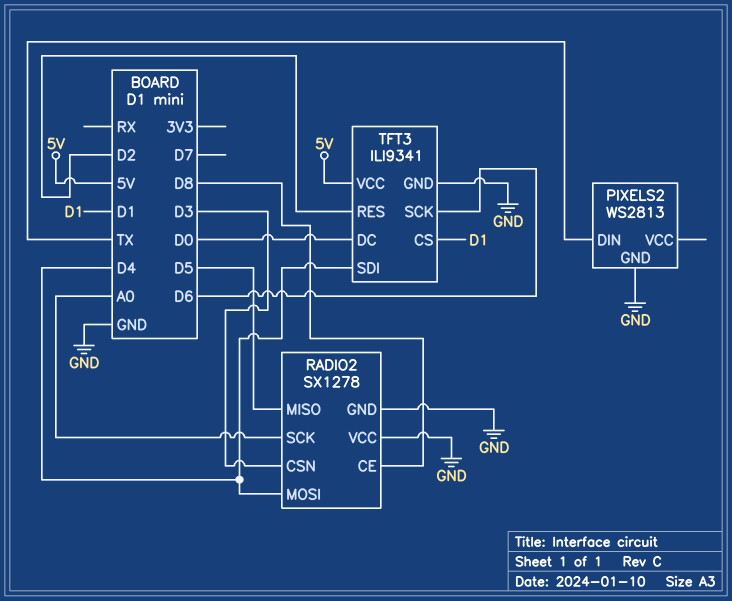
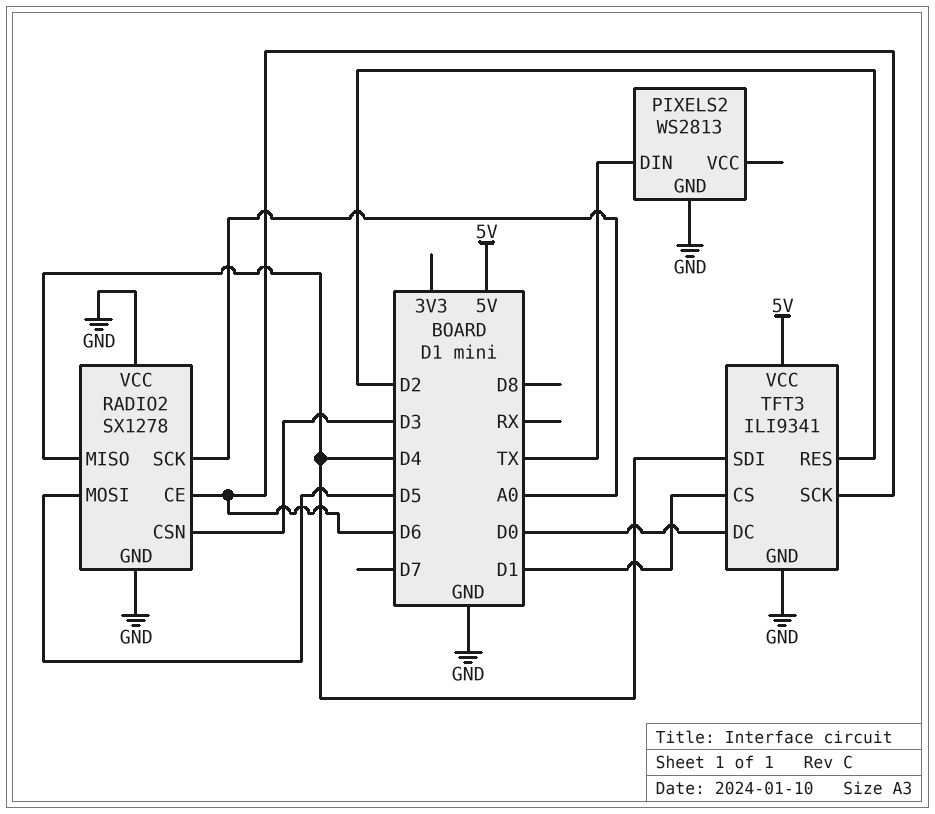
RADIO2 pin CE: D8 -> D6
RADIO2 pin MISO: D5 -> D4
RADIO2 pin MOSI: D4 -> D5

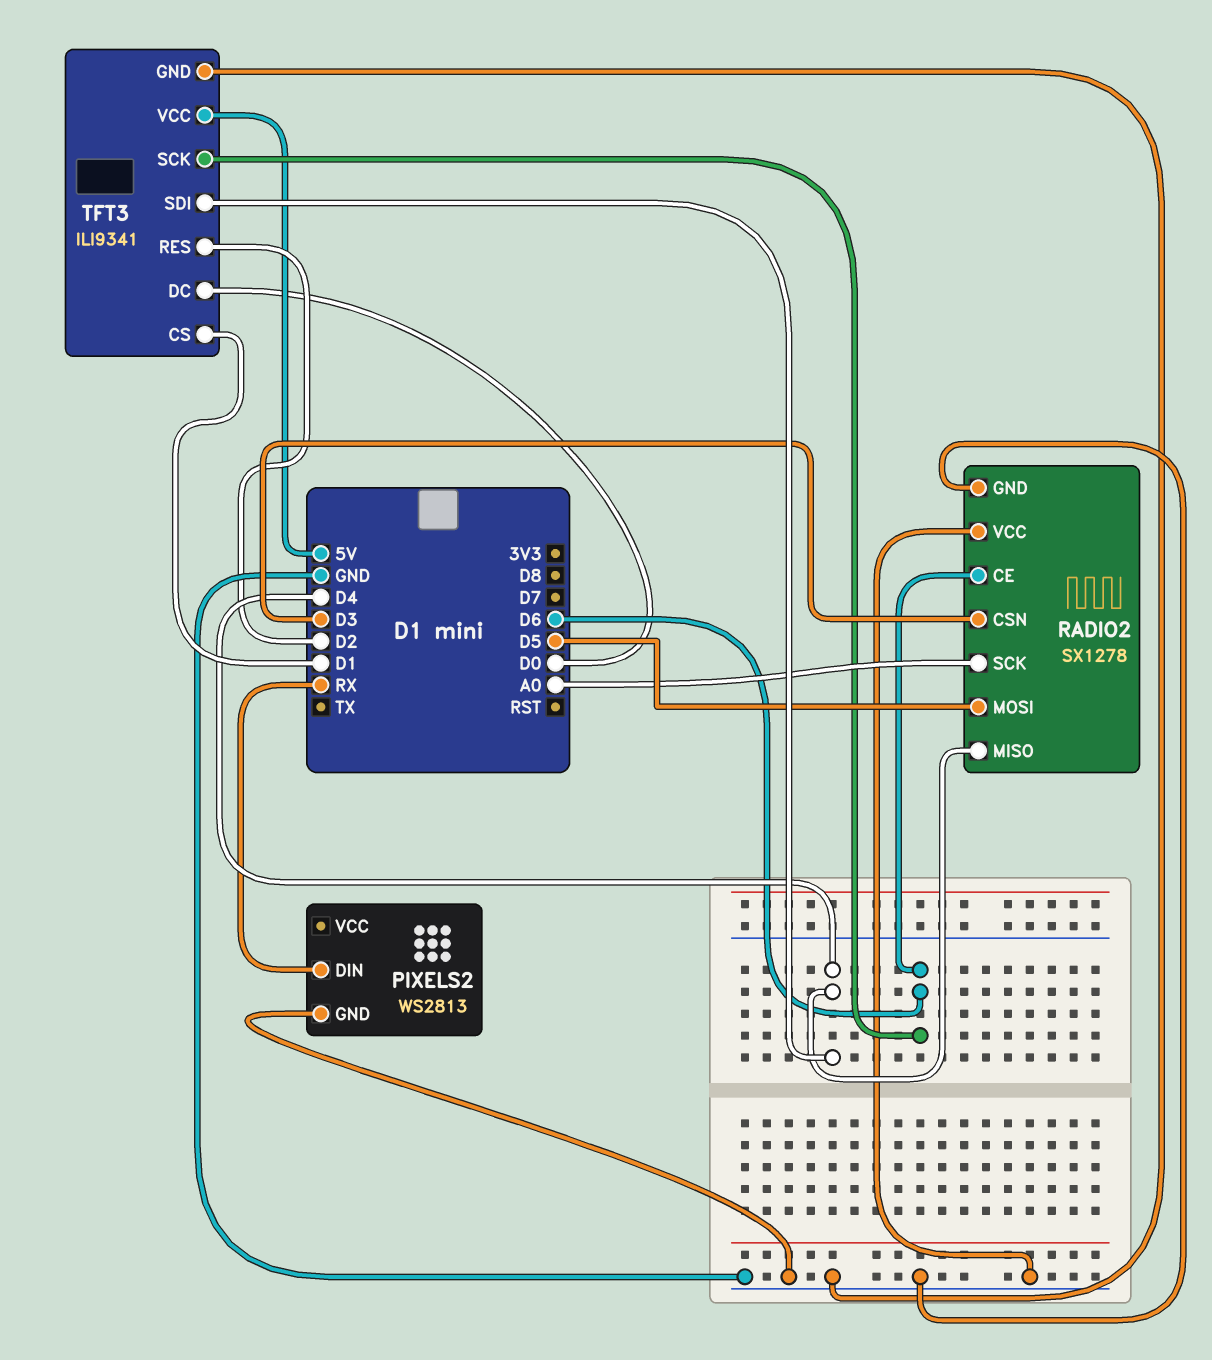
PIXELS2 pin DIN: TX -> RX

